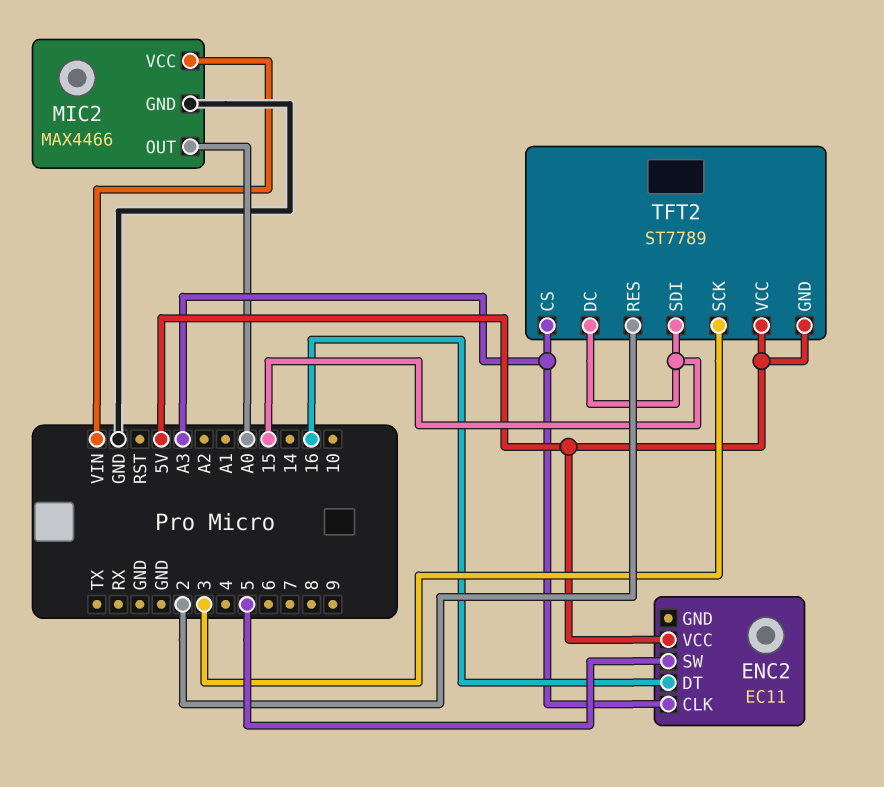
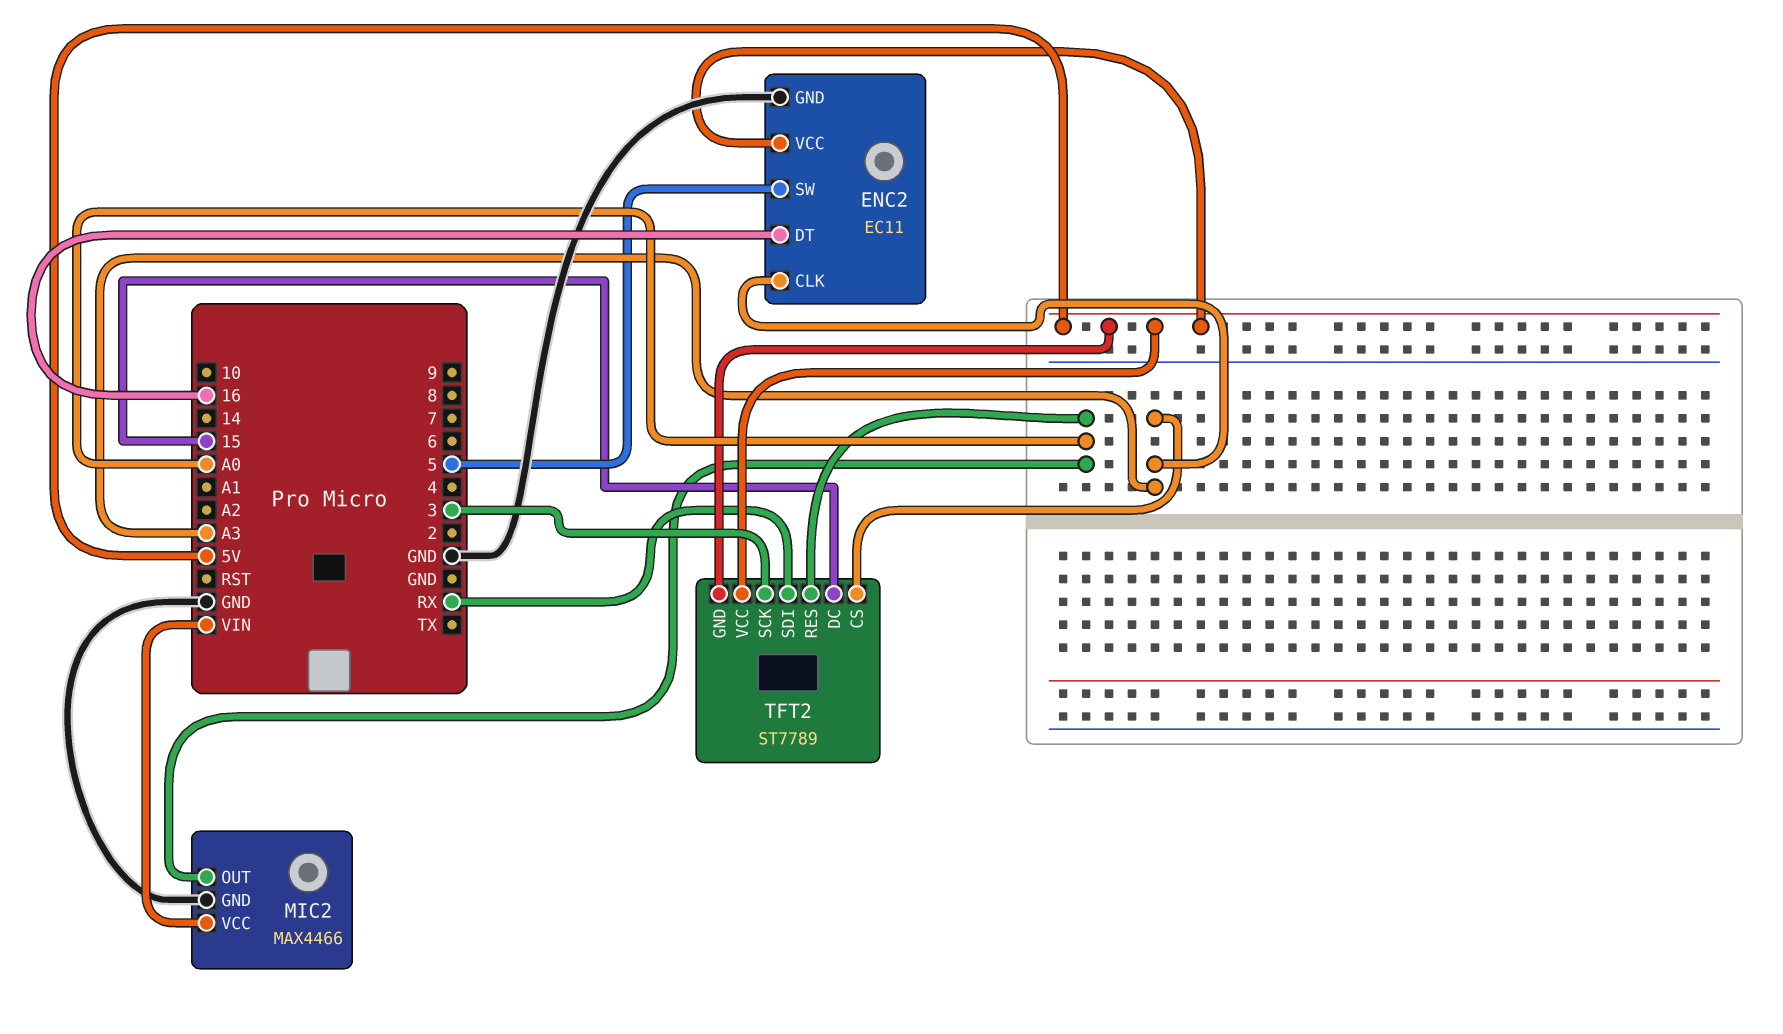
ENC2 pin GND: none -> GND
TFT2 pin RES: 2 -> A0
TFT2 pin SDI: 15 -> RX

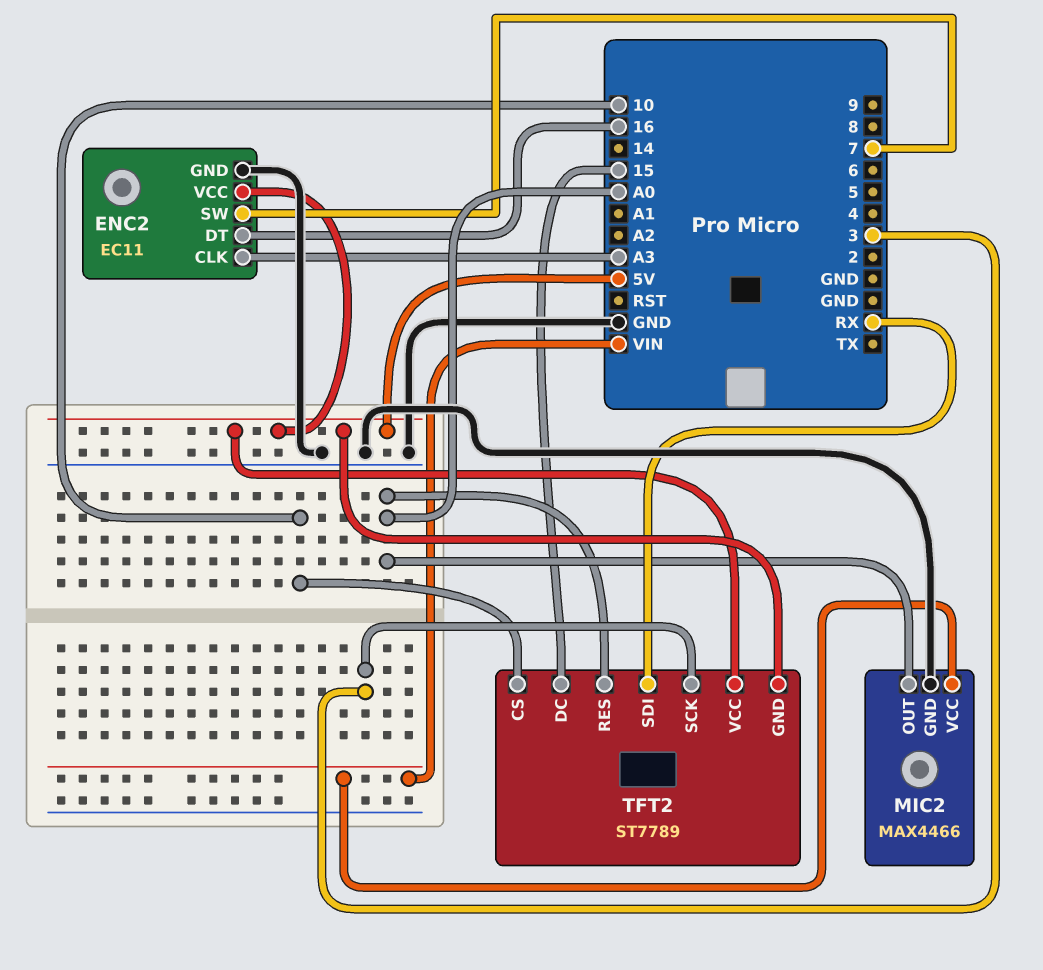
ENC2 pin SW: 5 -> 7
TFT2 pin CS: A3 -> 10

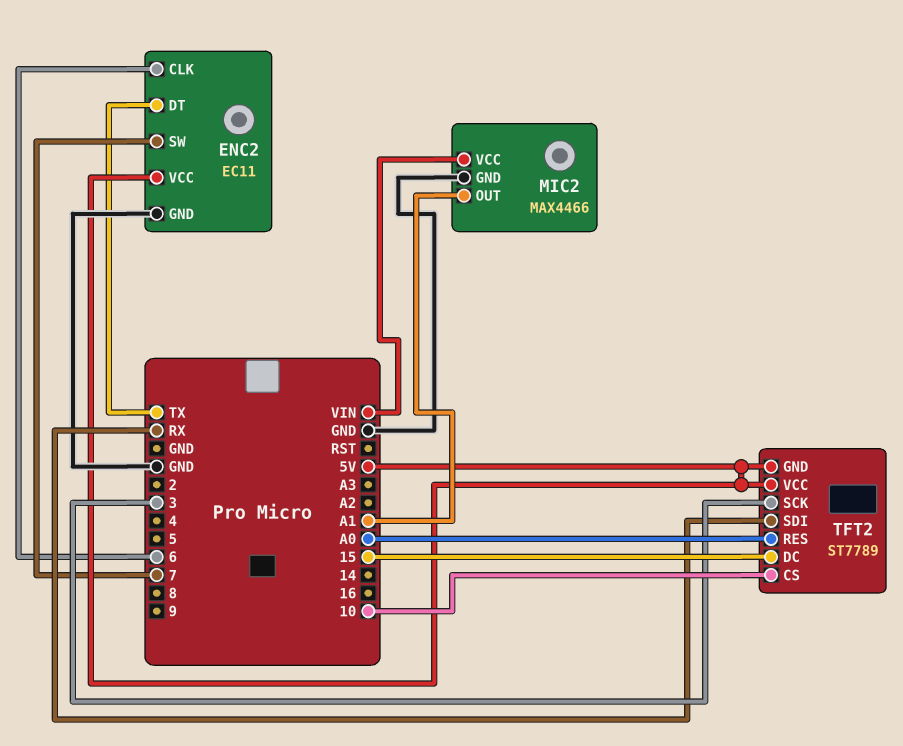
ENC2 pin CLK: A3 -> 6
ENC2 pin DT: 16 -> TX
MIC2 pin OUT: A0 -> A1

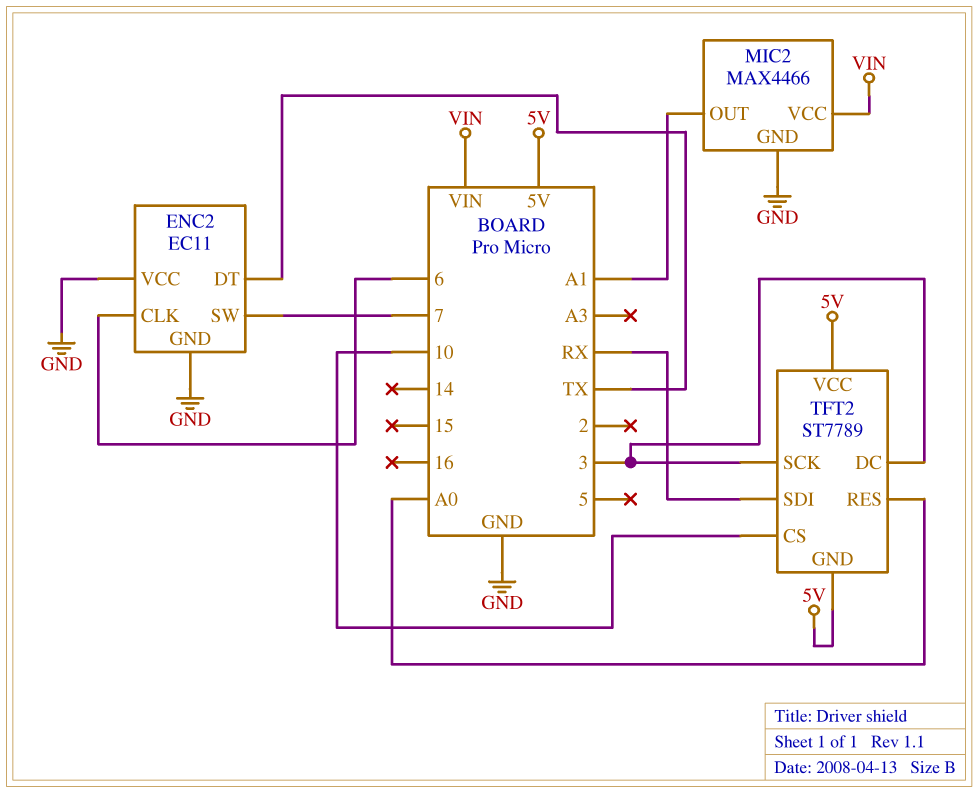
ENC2 pin VCC: 5V -> GND
TFT2 pin DC: 15 -> 3

